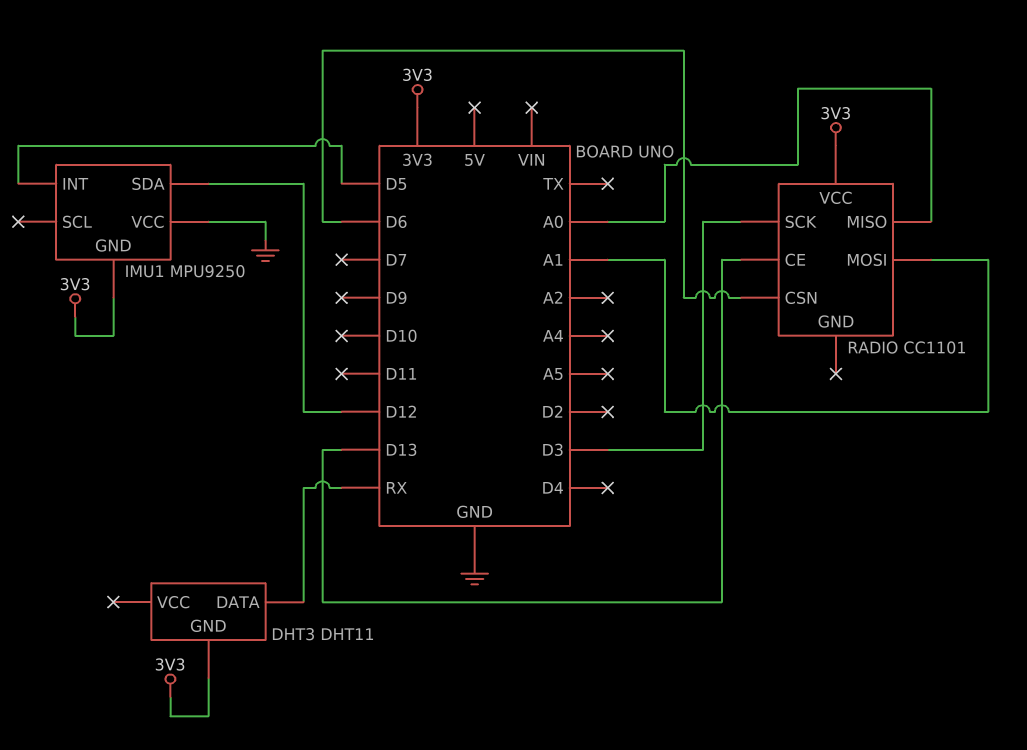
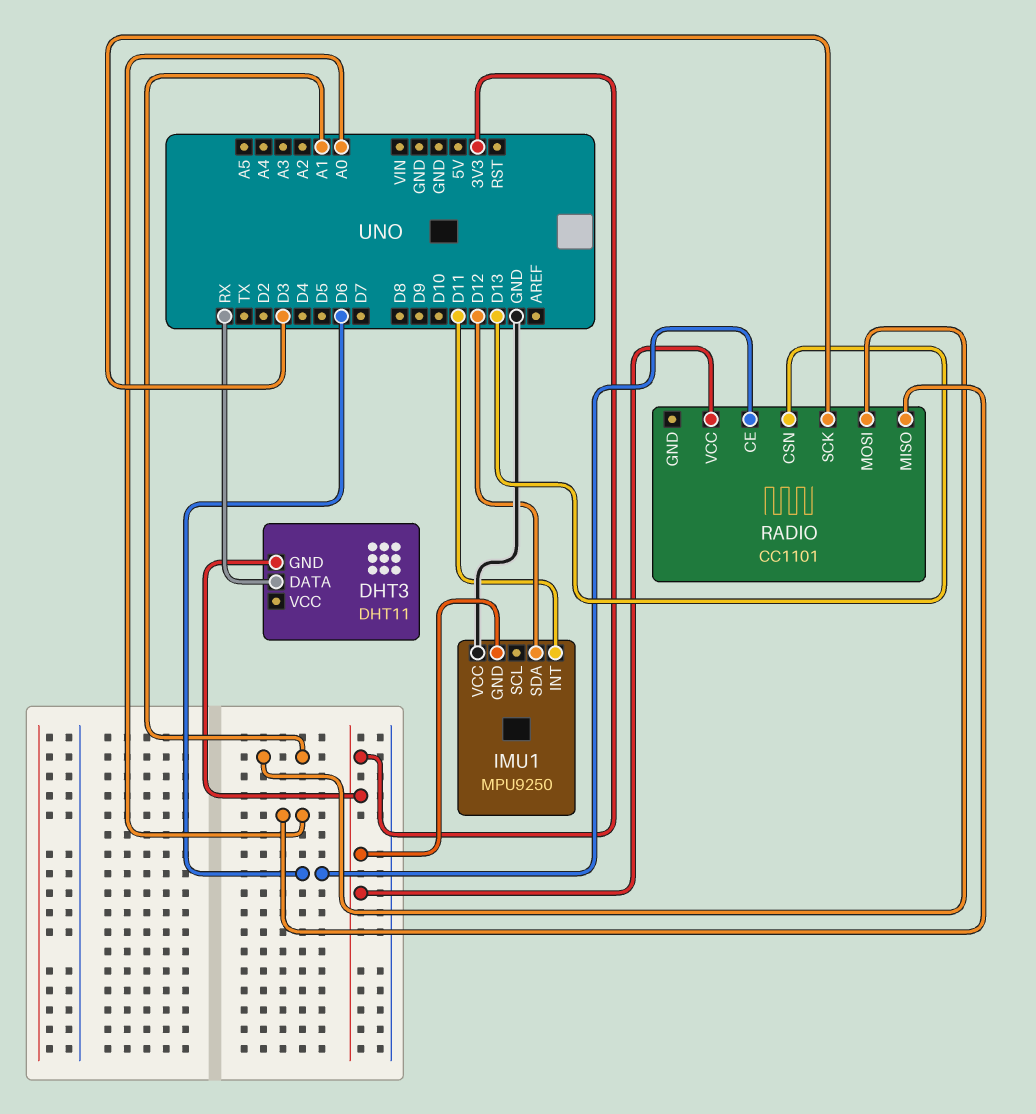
IMU1 pin INT: D5 -> D11
RADIO pin CE: D13 -> D6
RADIO pin CSN: D6 -> D13

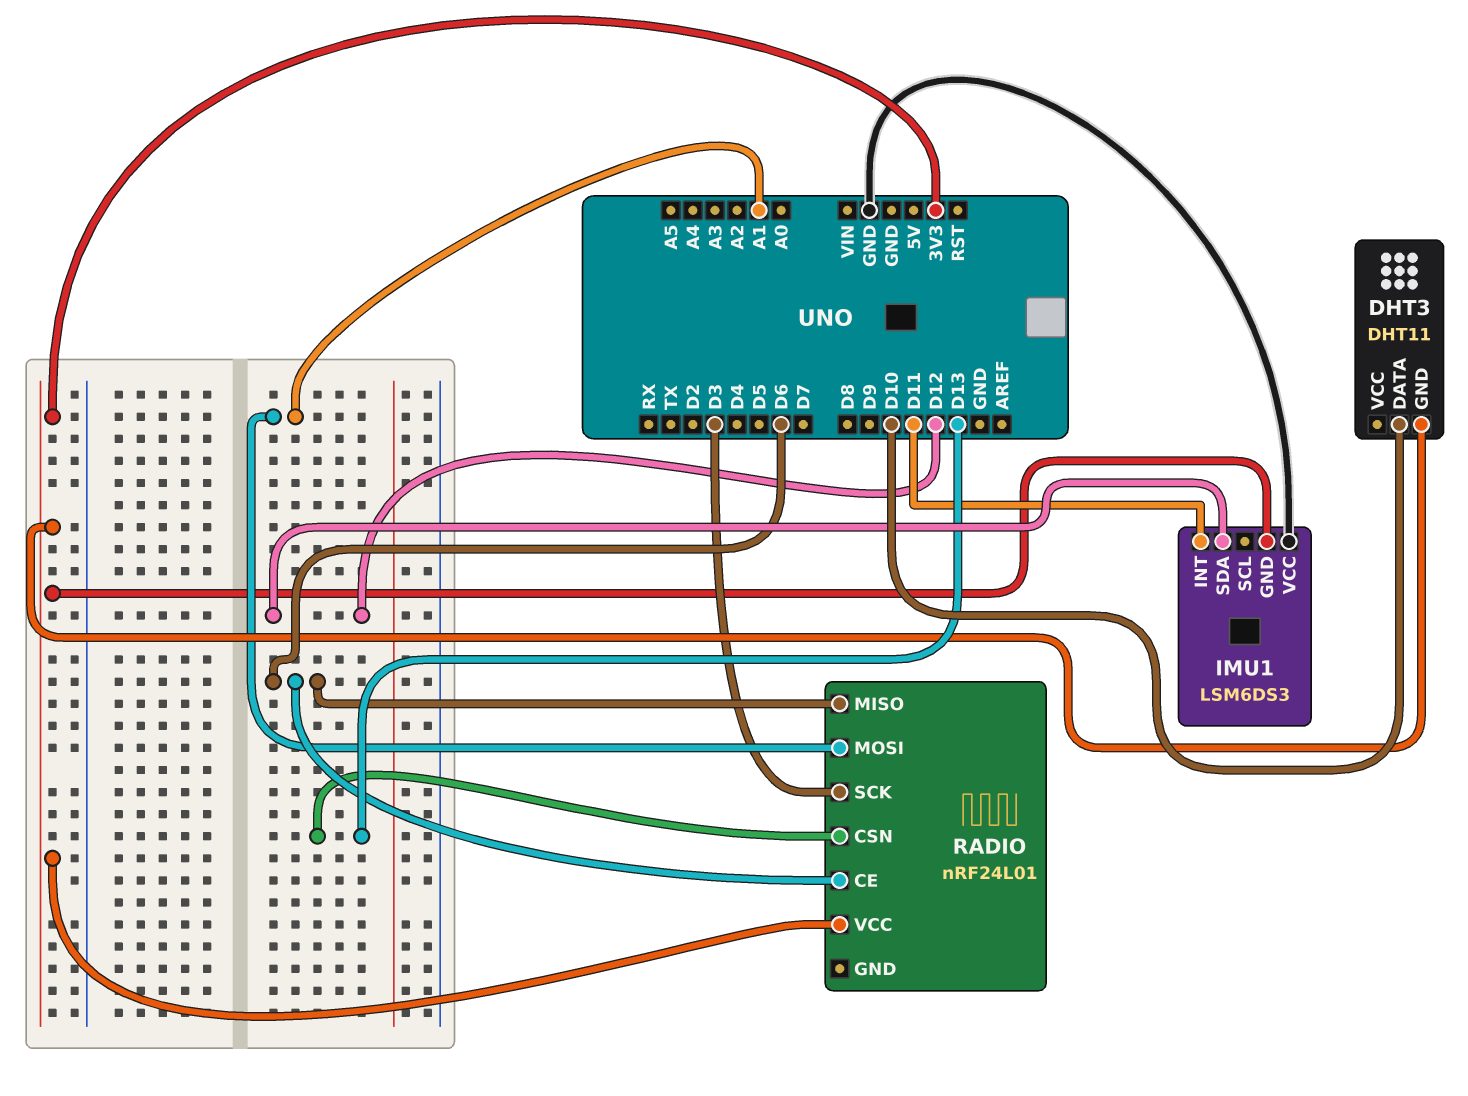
DHT3 pin DATA: RX -> D10
IMU1: MPU9250 -> LSM6DS3
RADIO: CC1101 -> nRF24L01
RADIO pin MISO: A0 -> D6

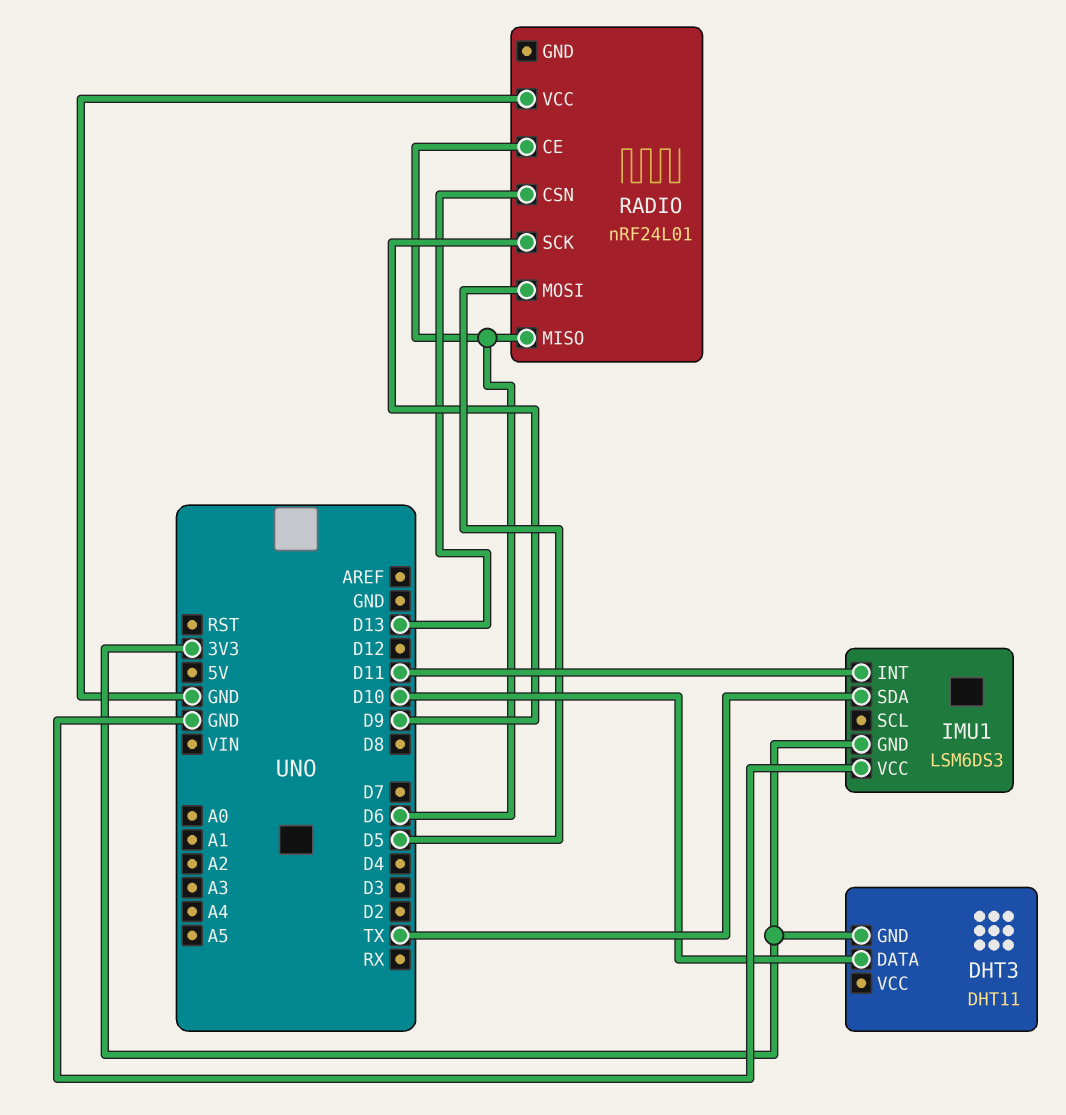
IMU1 pin SDA: D12 -> TX
RADIO pin MOSI: A1 -> D5
RADIO pin SCK: D3 -> D9
RADIO pin VCC: 3V3 -> GND

